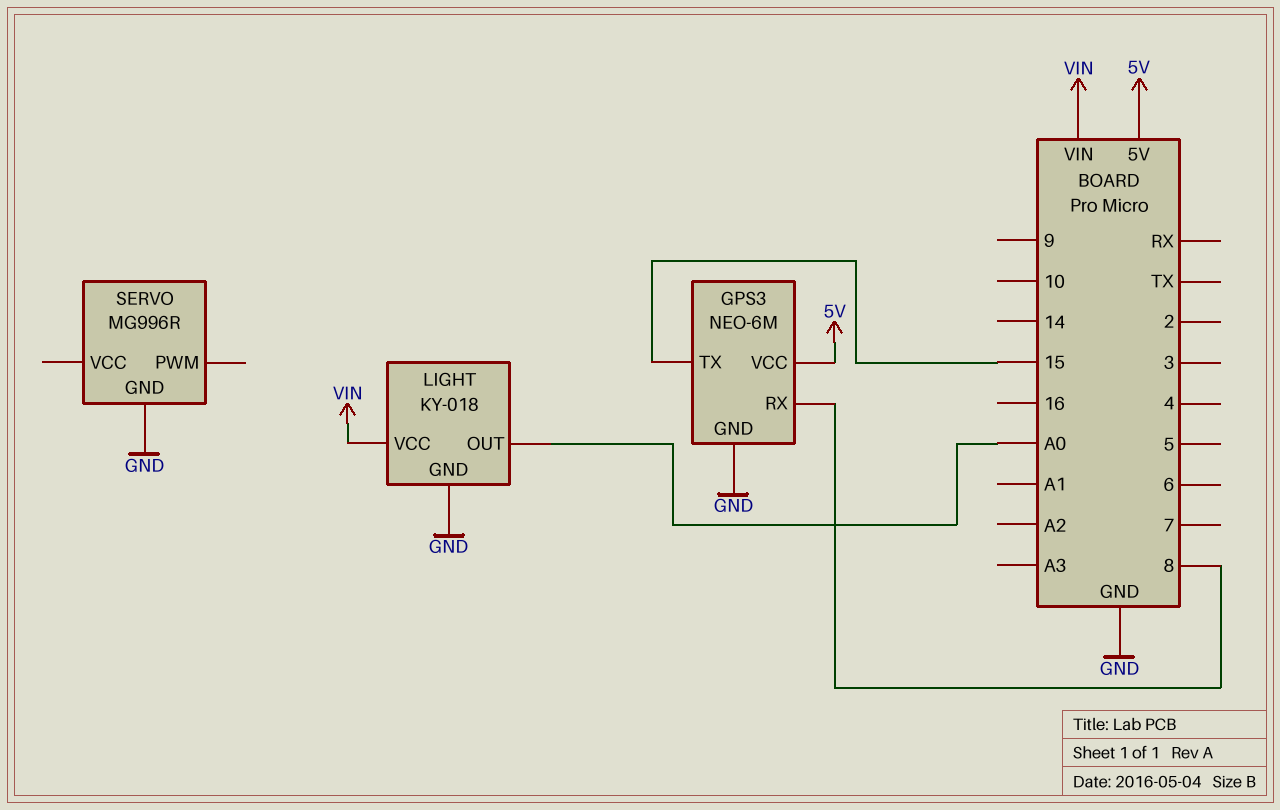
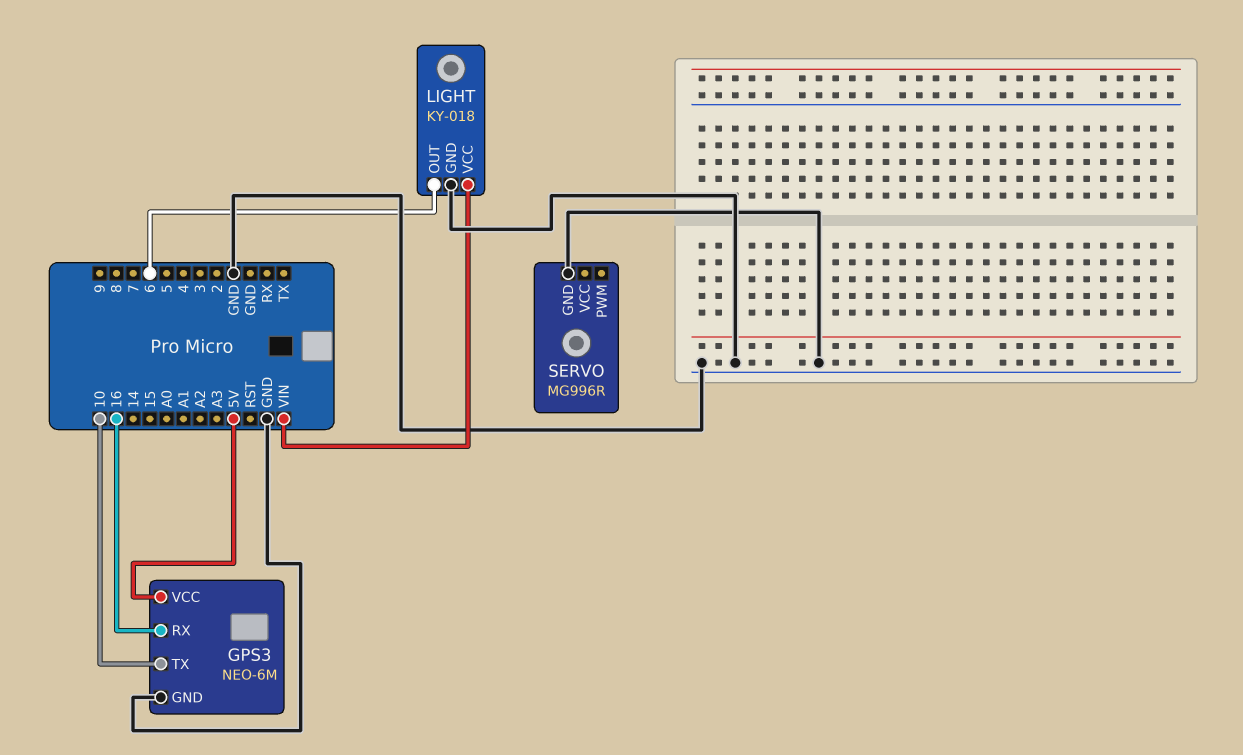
GPS3 pin RX: 8 -> 16
GPS3 pin TX: 15 -> 10
LIGHT pin OUT: A0 -> 6

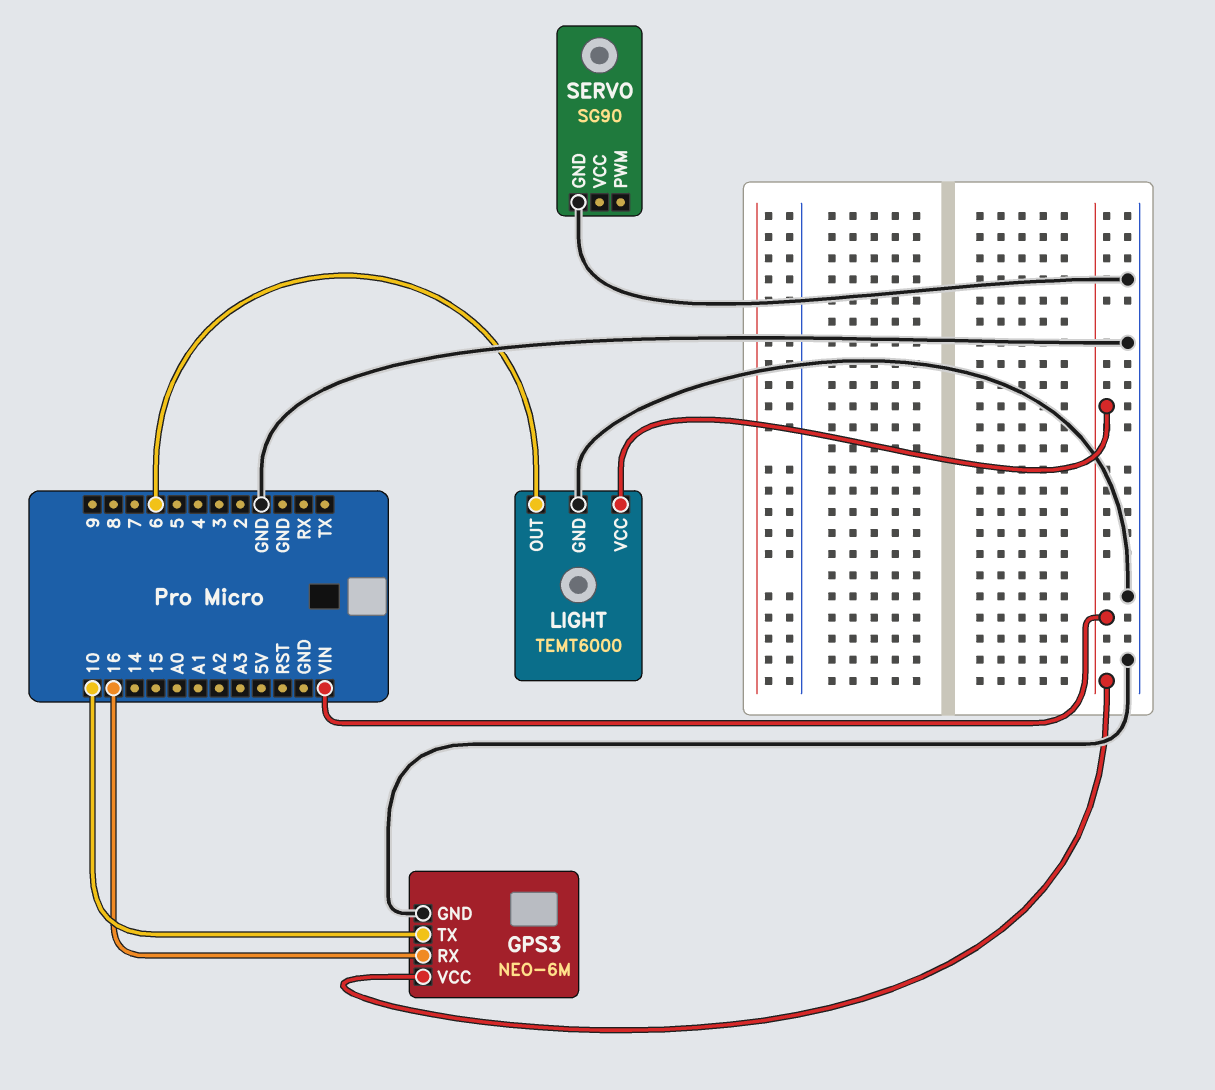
GPS3 pin VCC: 5V -> VIN
LIGHT: KY-018 -> TEMT6000
SERVO: MG996R -> SG90

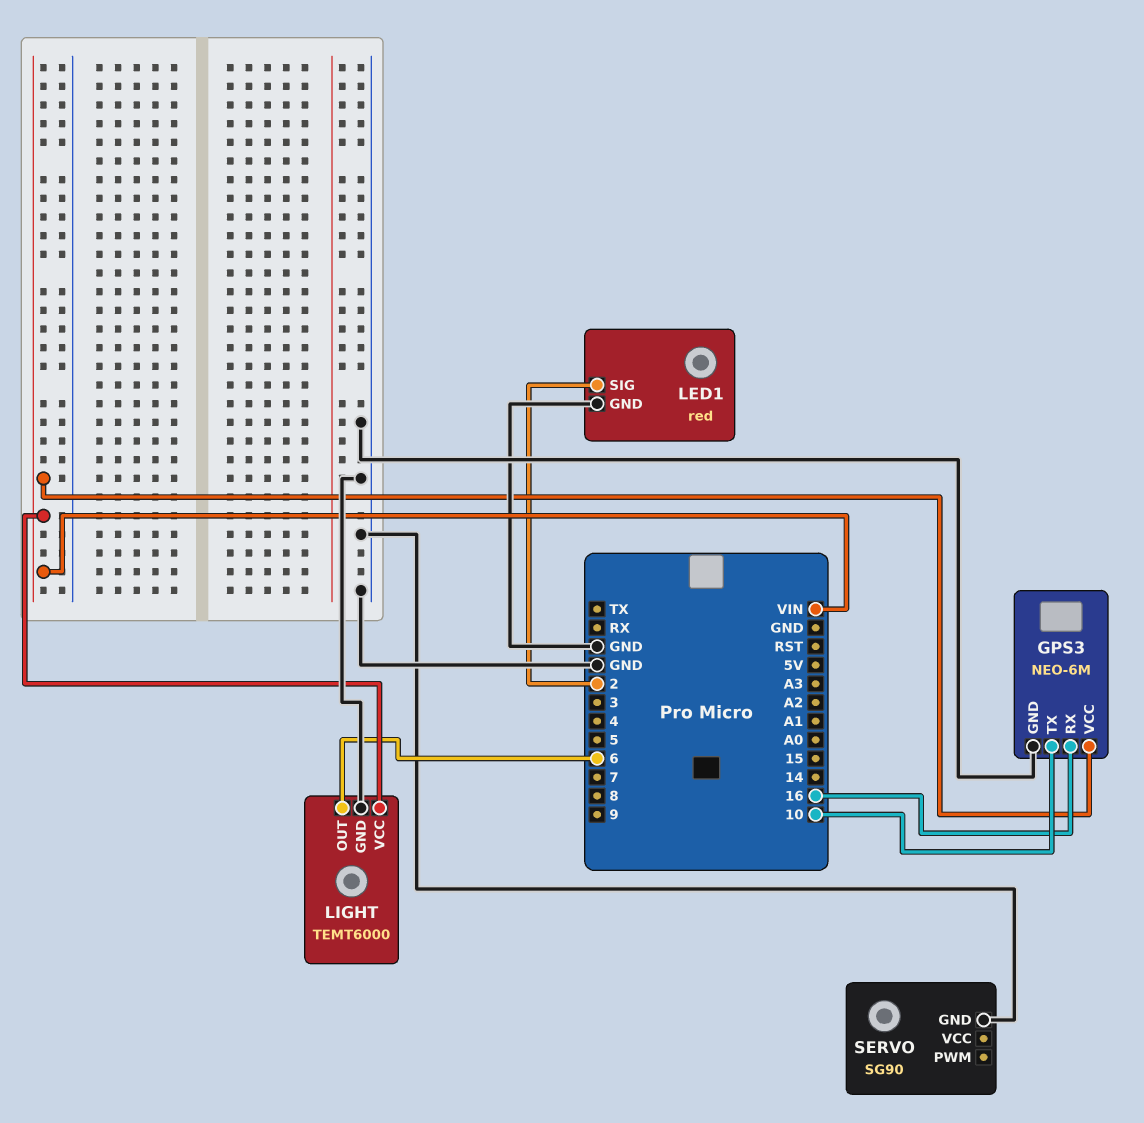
LED1: none -> red
LED1 pin GND: none -> GND
LED1 pin SIG: none -> 2

